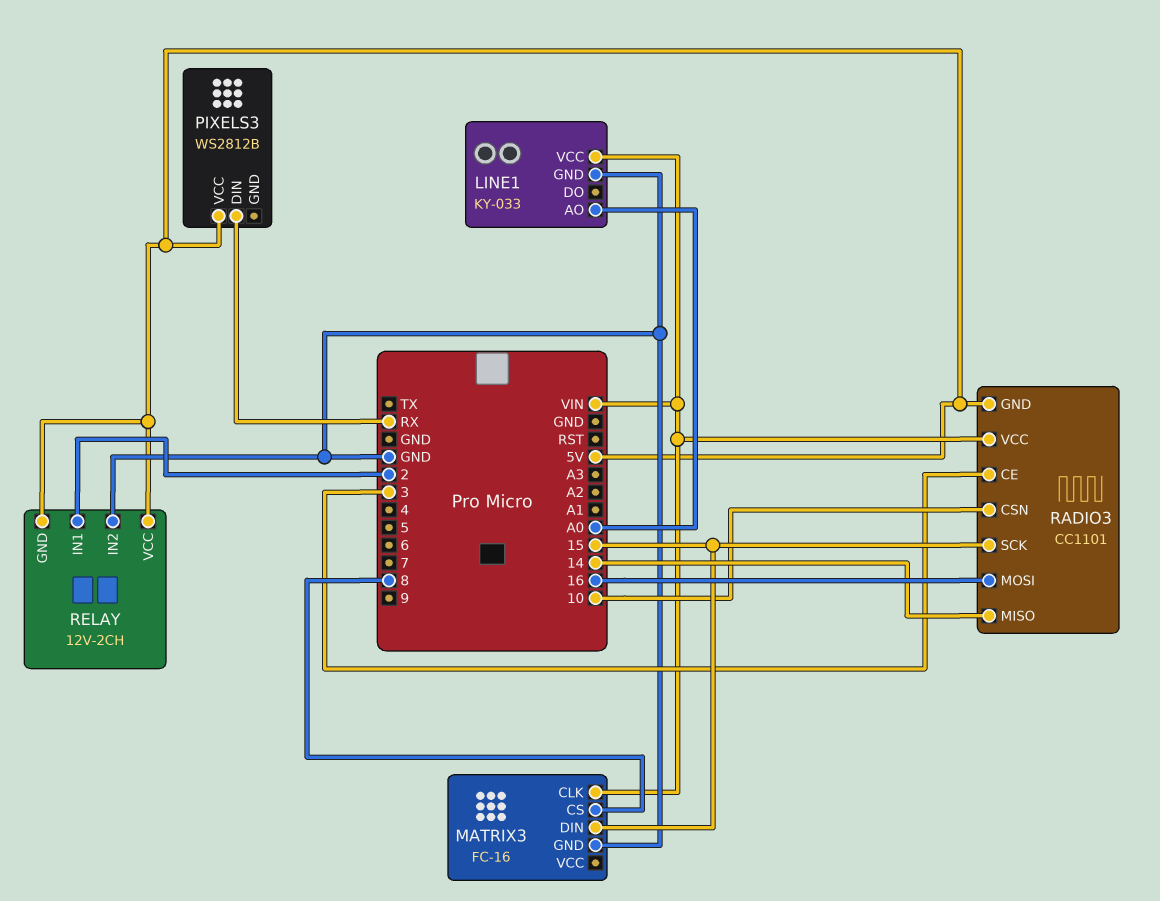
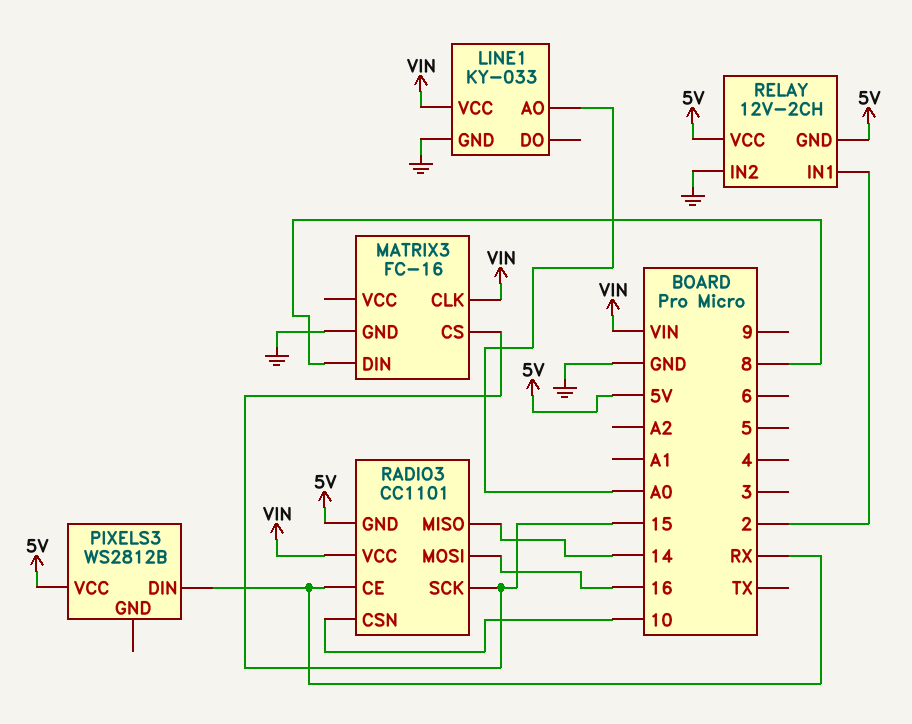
MATRIX3 pin CS: 8 -> 15
MATRIX3 pin DIN: 15 -> 8
RADIO3 pin CE: 3 -> RX

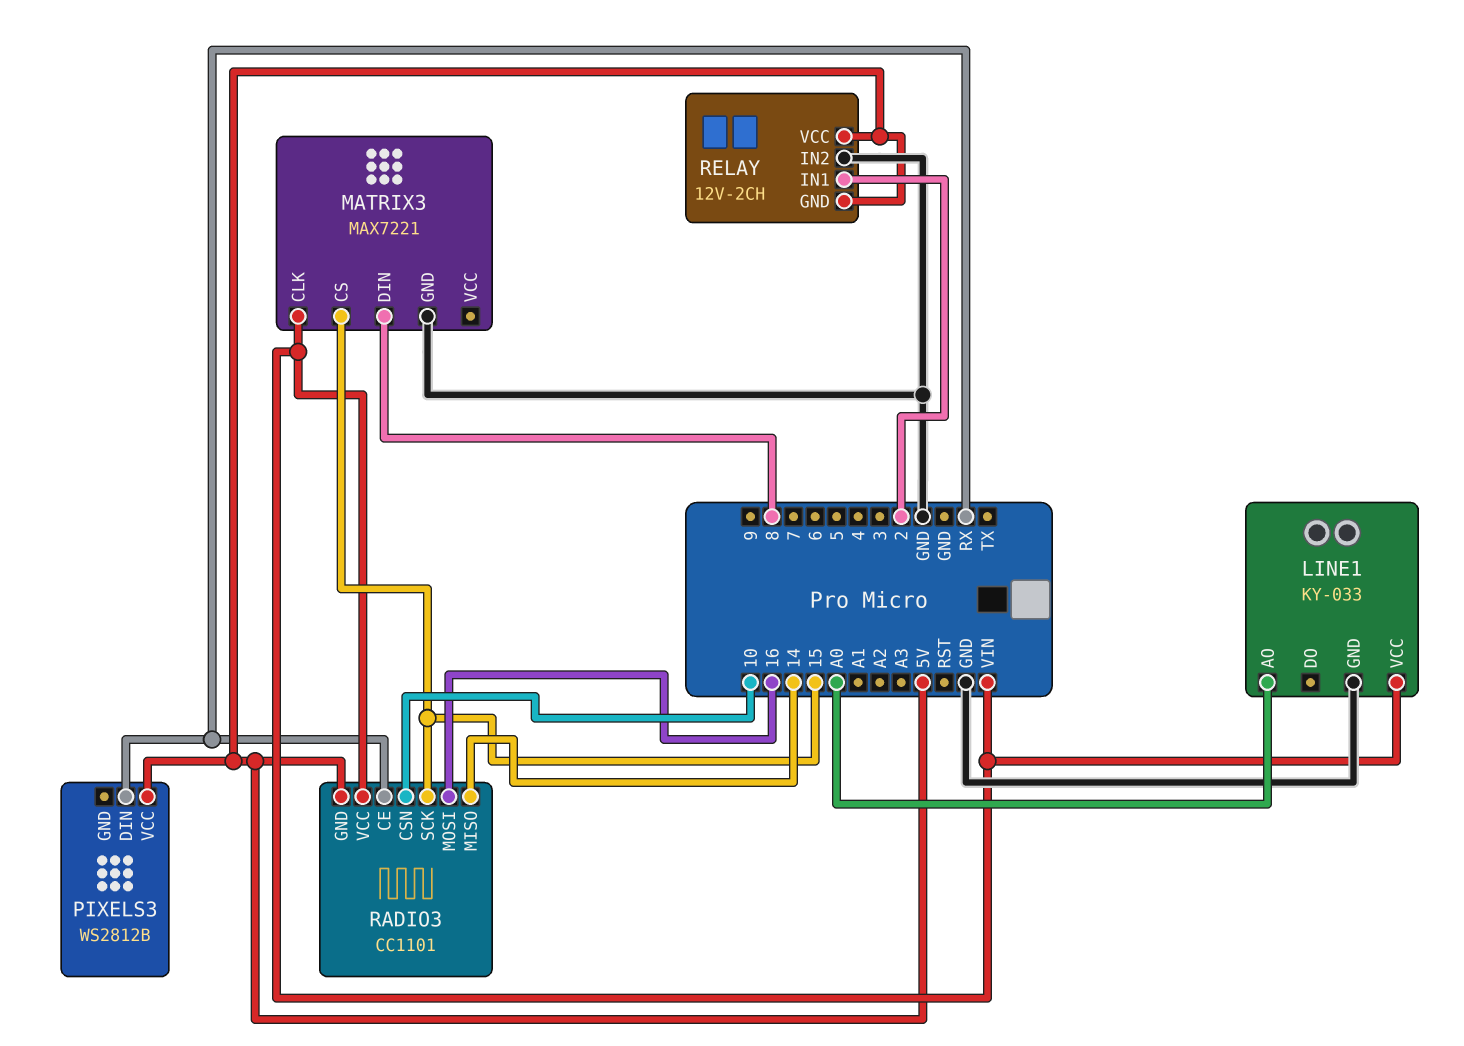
MATRIX3: FC-16 -> MAX7221

